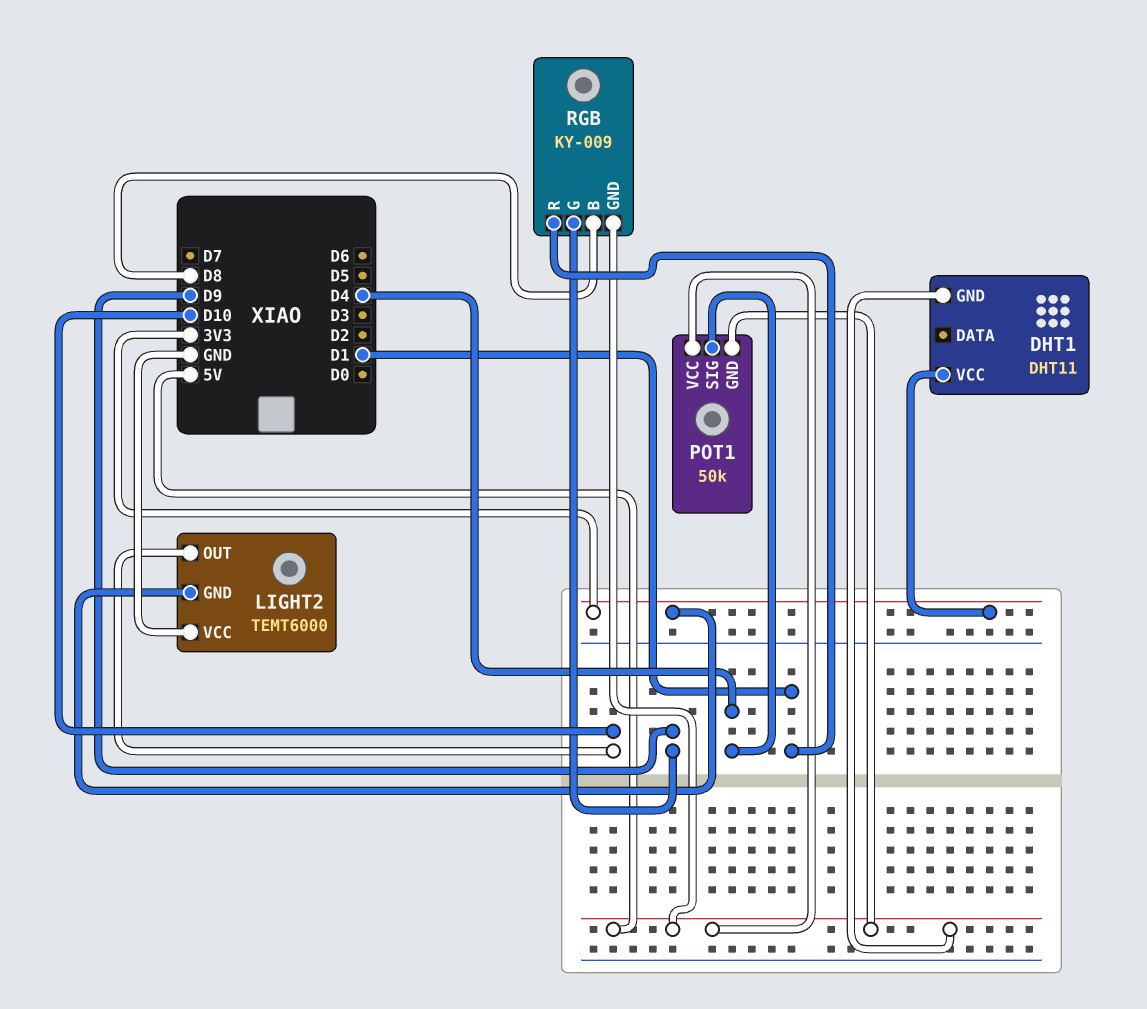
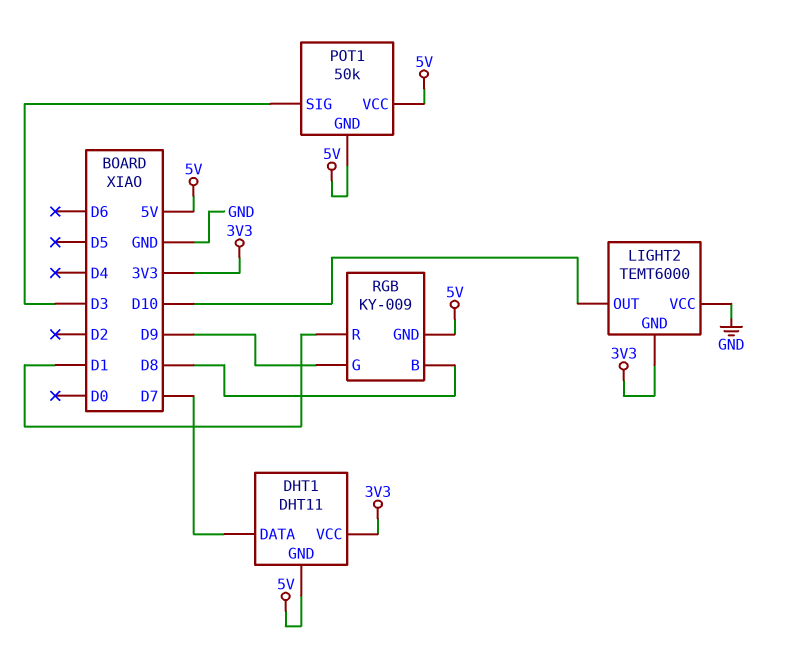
DHT1 pin DATA: none -> D7
POT1 pin SIG: D4 -> D3

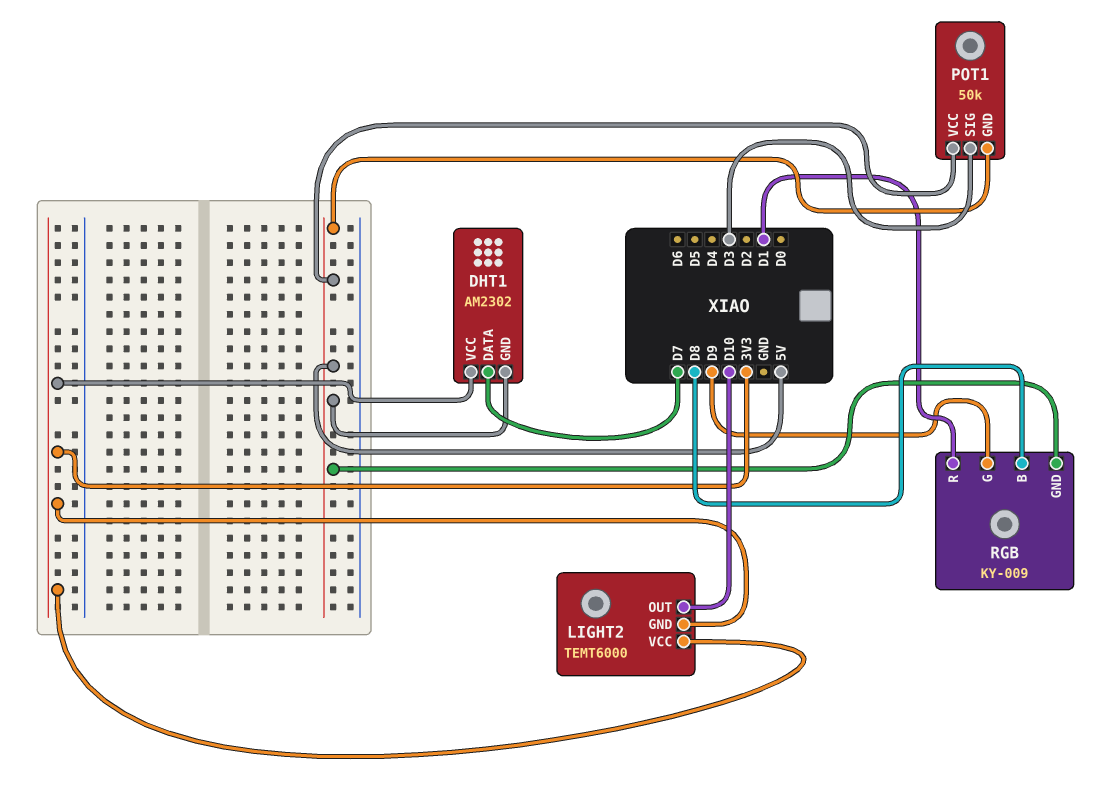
DHT1: DHT11 -> AM2302
LIGHT2 pin VCC: GND -> 3V3

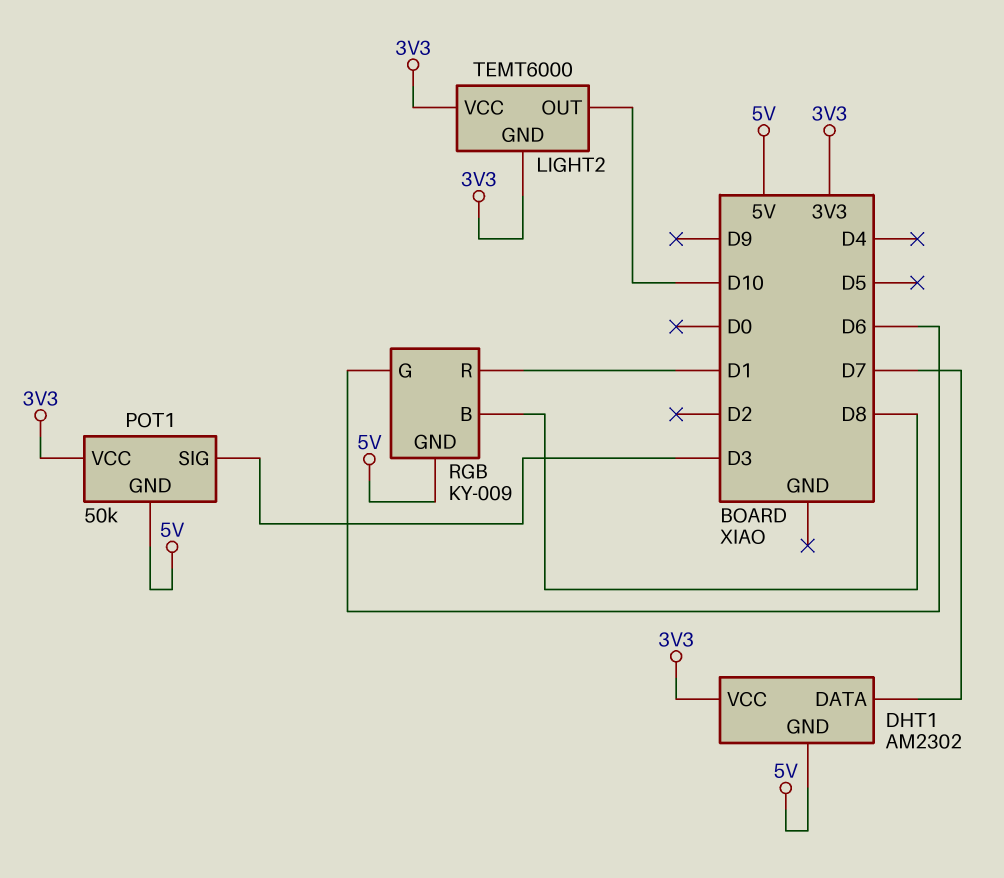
POT1 pin VCC: 5V -> 3V3
RGB pin G: D9 -> D6

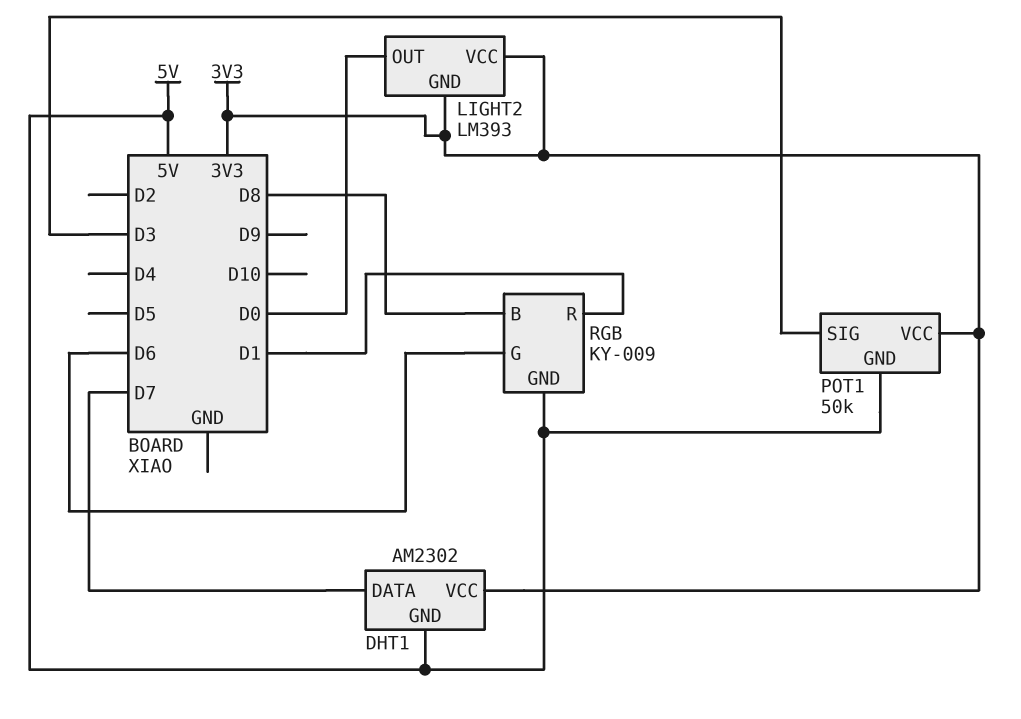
LIGHT2: TEMT6000 -> LM393
LIGHT2 pin OUT: D10 -> D0

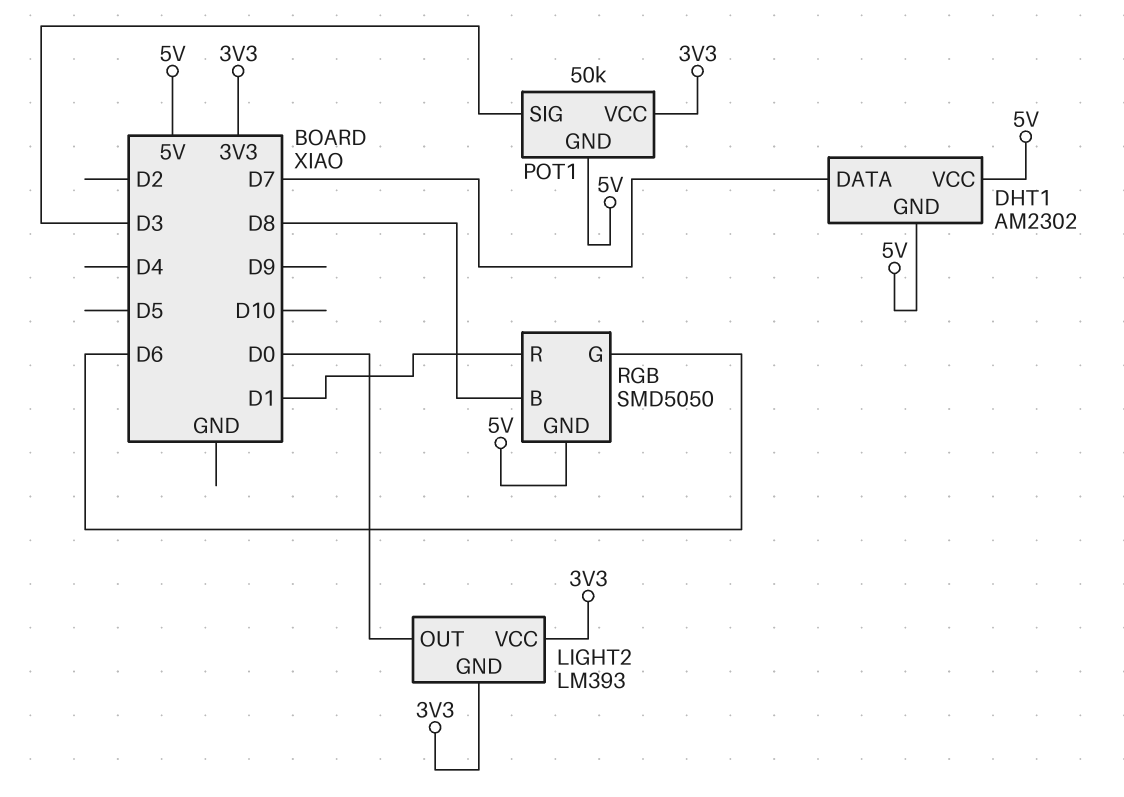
DHT1 pin VCC: 3V3 -> 5V
RGB: KY-009 -> SMD5050

